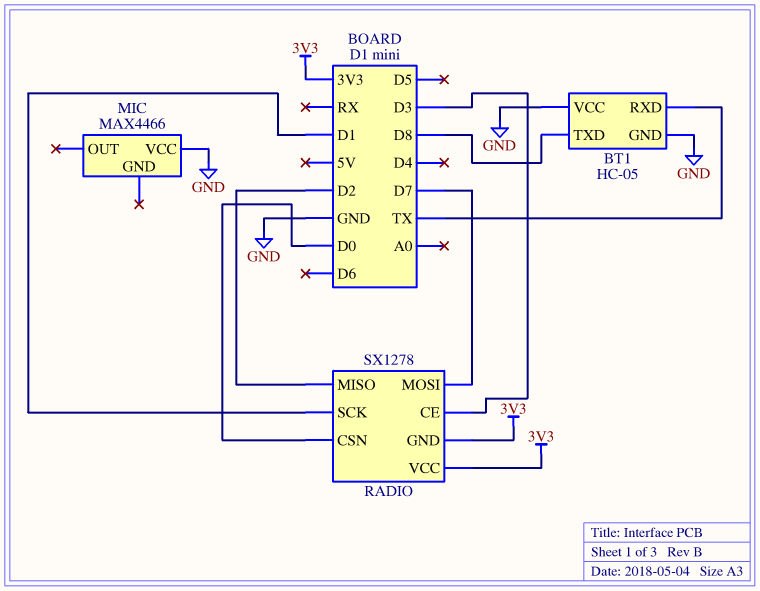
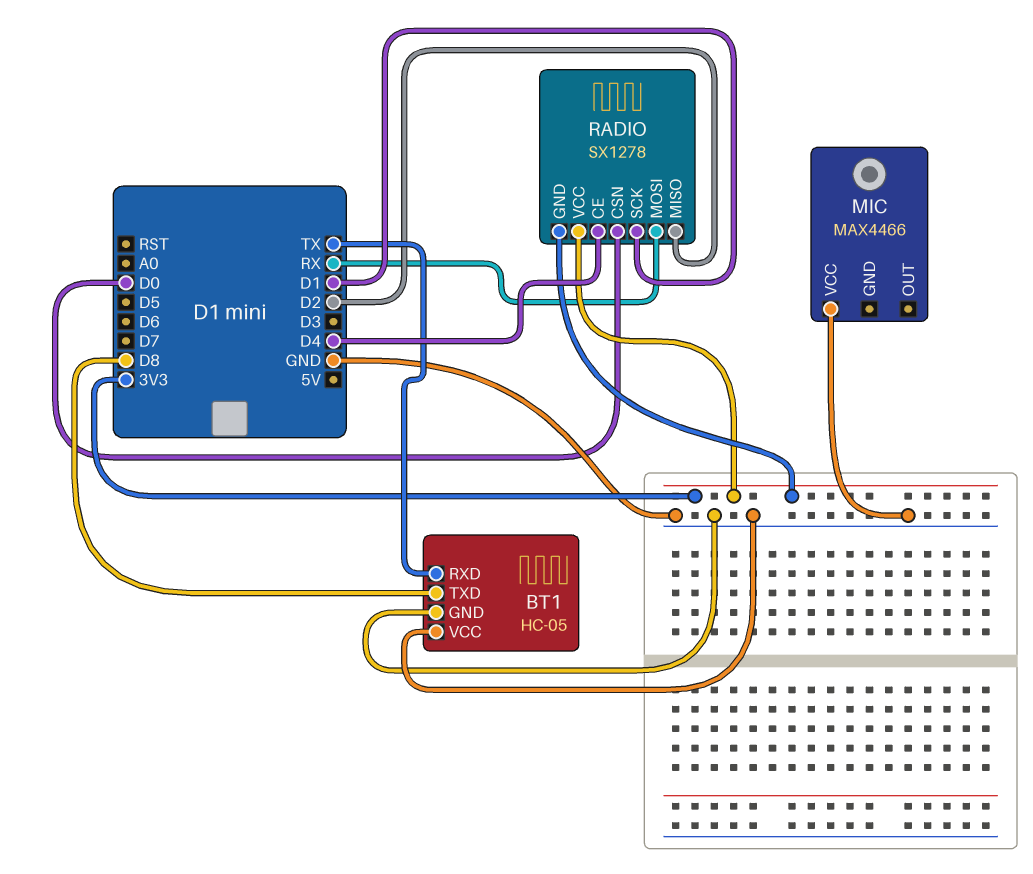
RADIO pin CE: D3 -> D4
RADIO pin MOSI: D7 -> RX

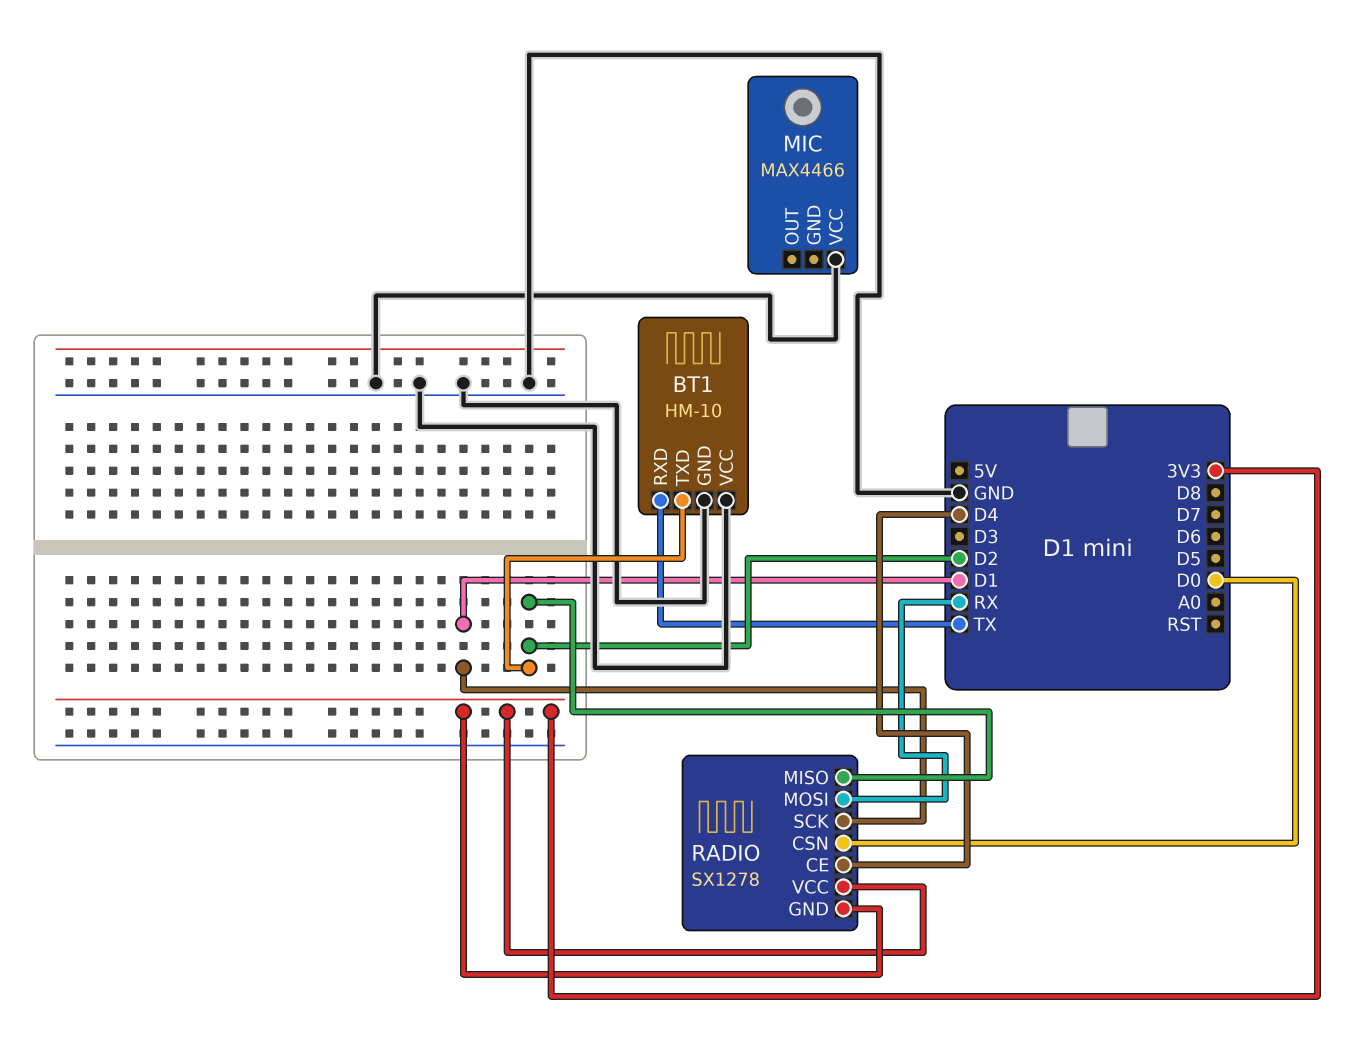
BT1: HC-05 -> HM-10
BT1 pin TXD: D8 -> D2

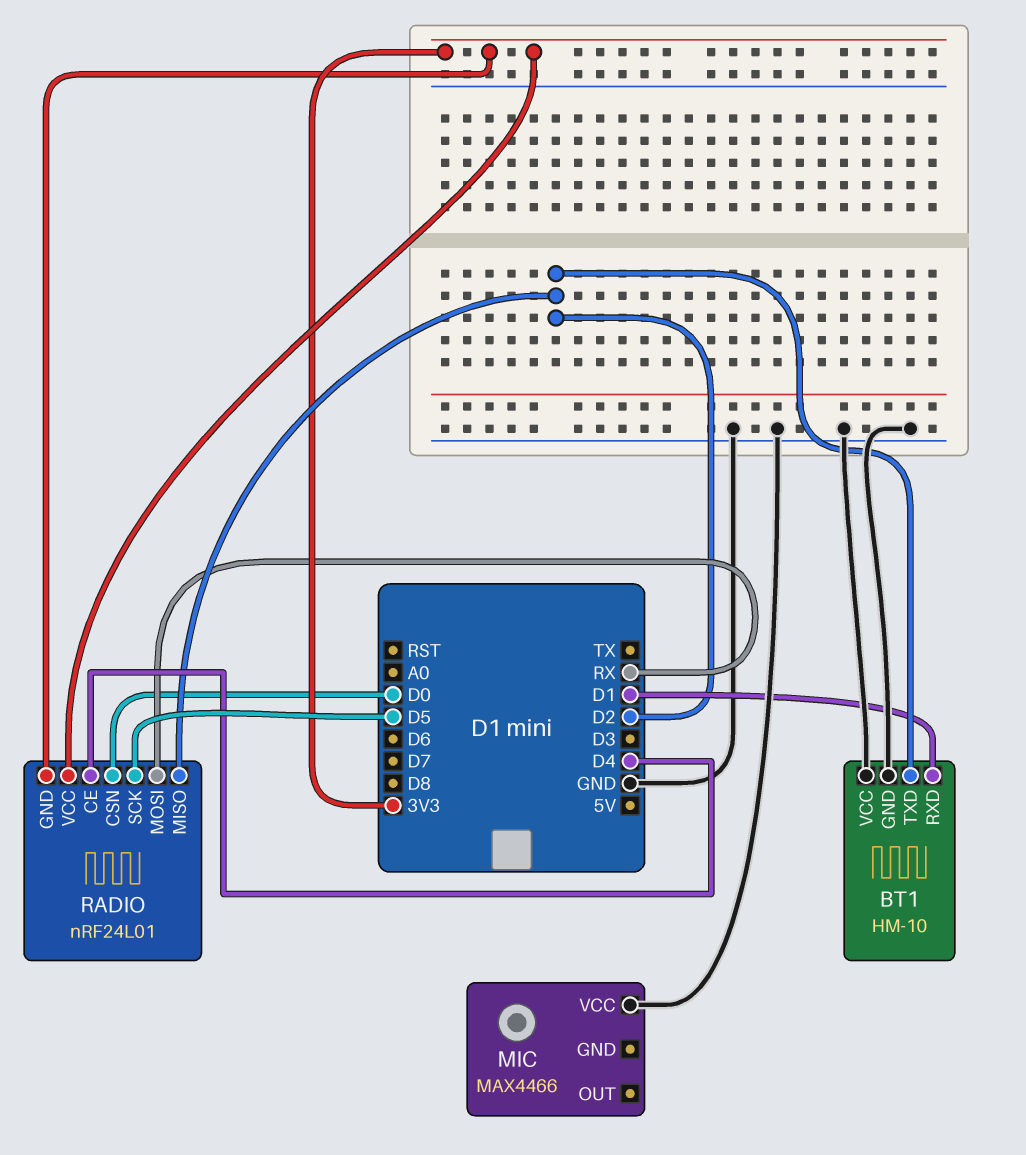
BT1 pin RXD: TX -> D1
RADIO: SX1278 -> nRF24L01
RADIO pin SCK: D1 -> D5

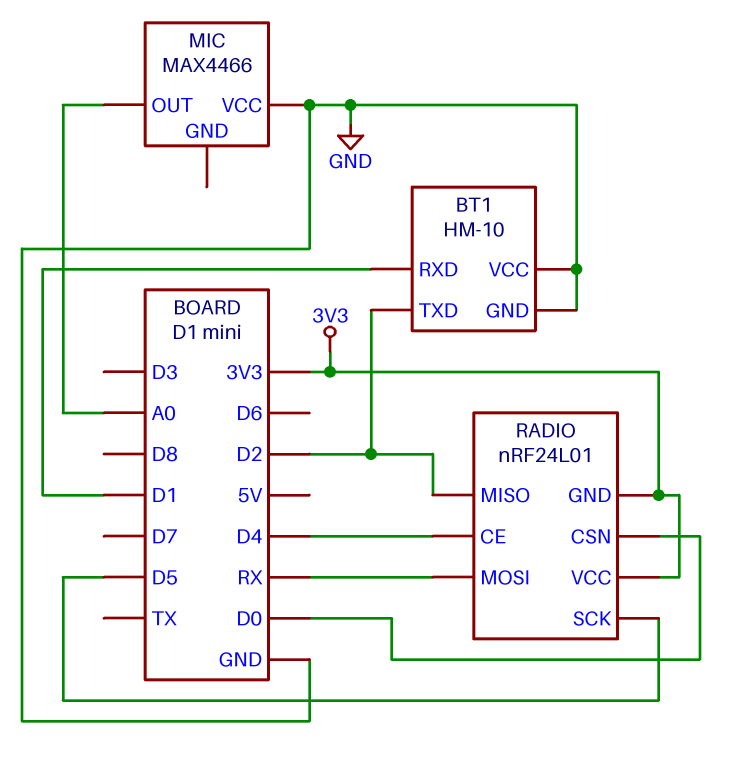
MIC pin OUT: none -> A0

